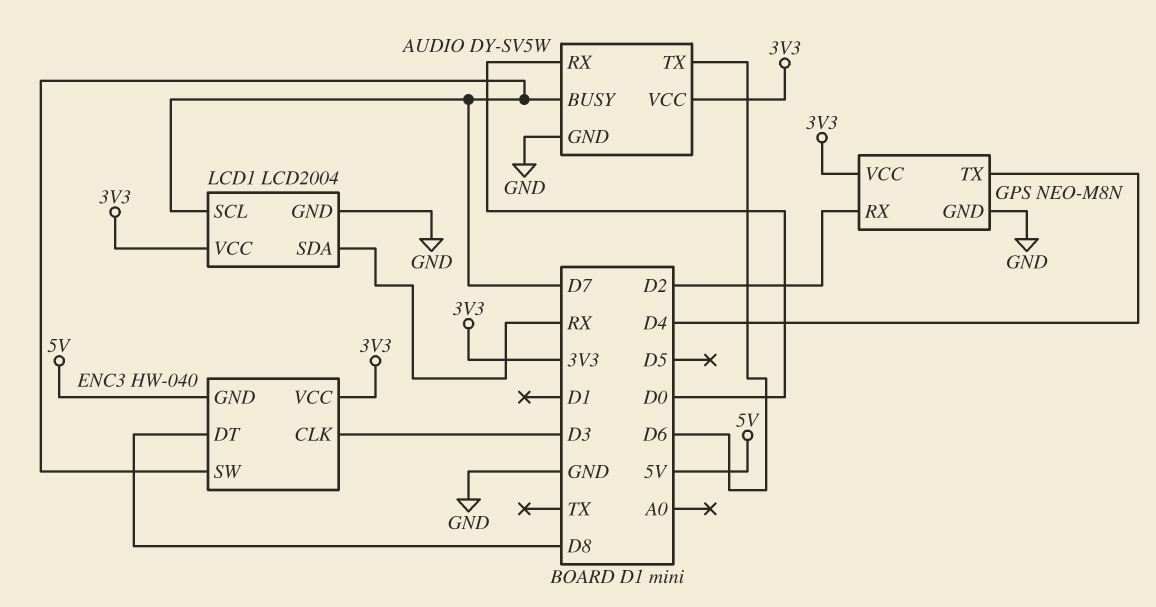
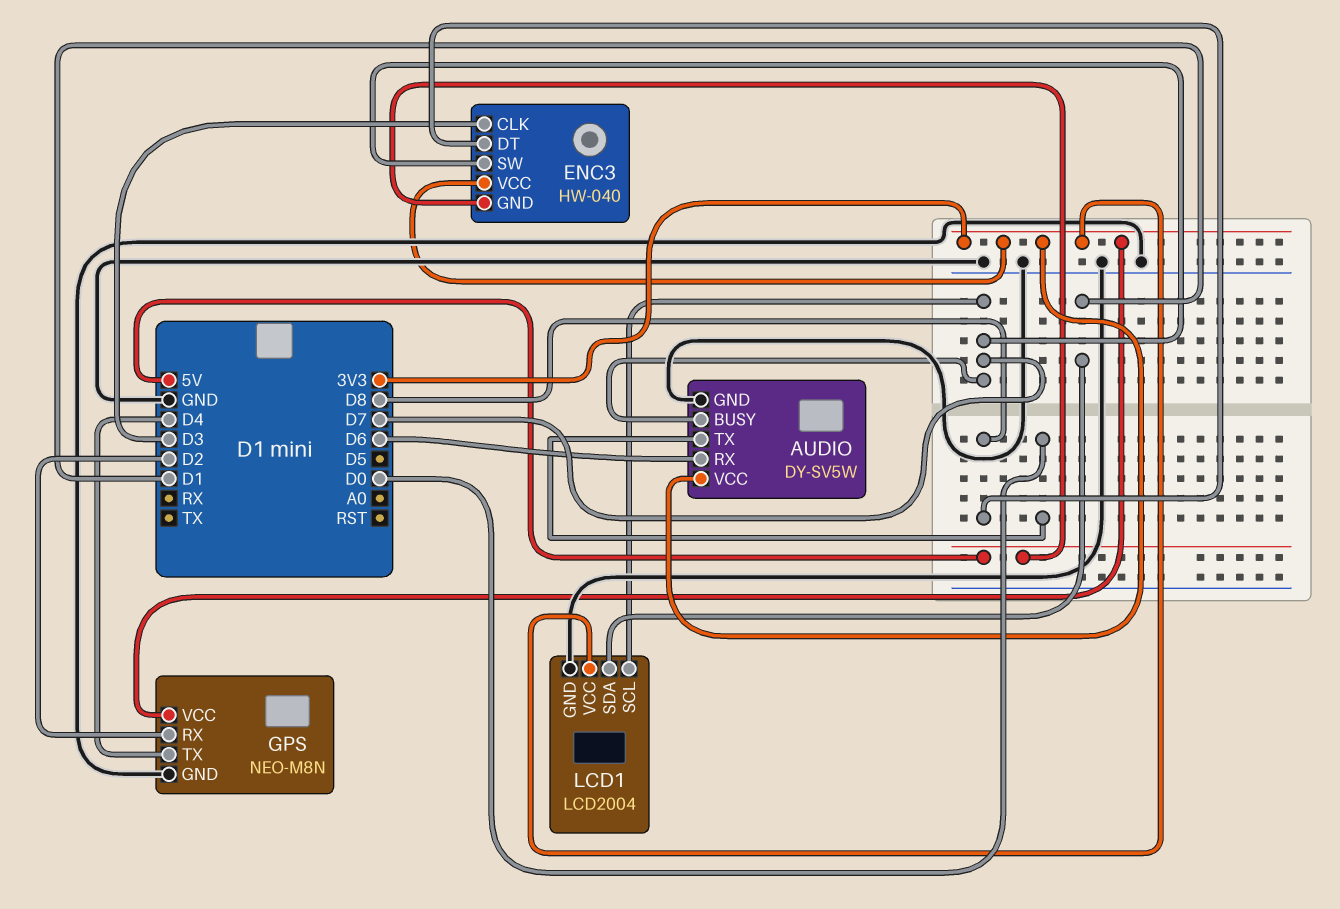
AUDIO pin RX: D0 -> D6
AUDIO pin TX: D6 -> D0
LCD1 pin SDA: RX -> D1

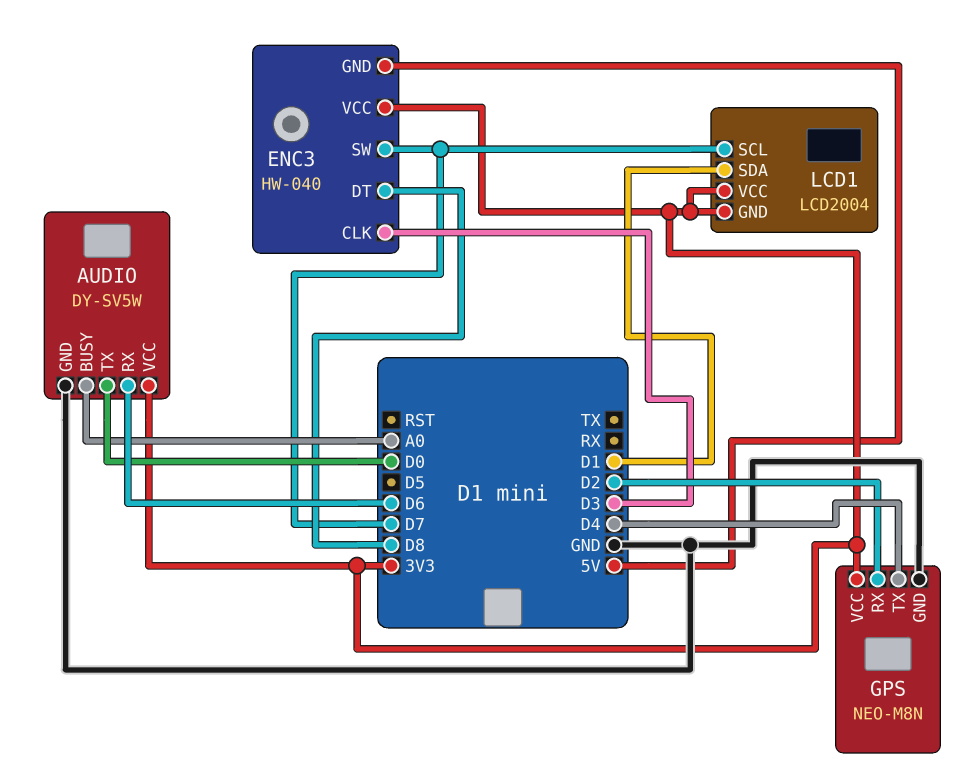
AUDIO pin BUSY: D7 -> A0
LCD1 pin GND: GND -> 3V3

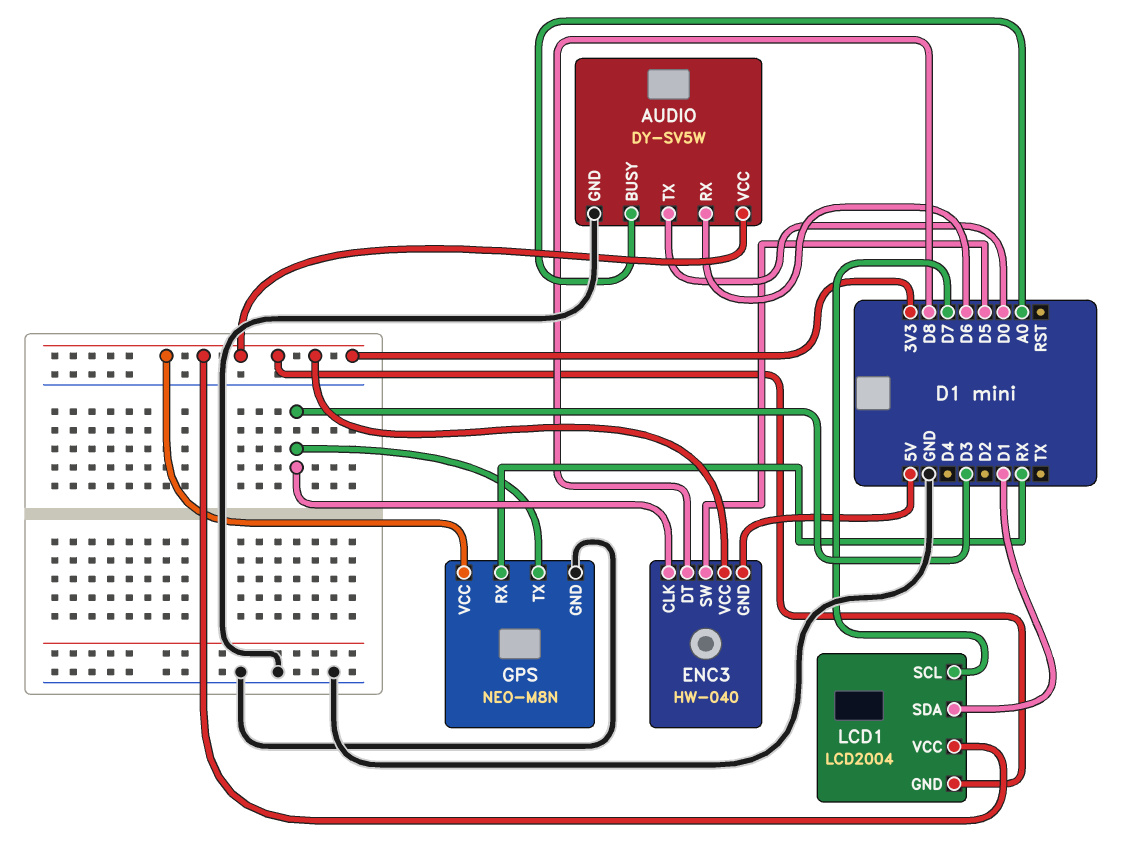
ENC3 pin SW: D7 -> D5
GPS pin RX: D2 -> RX
GPS pin TX: D4 -> D3

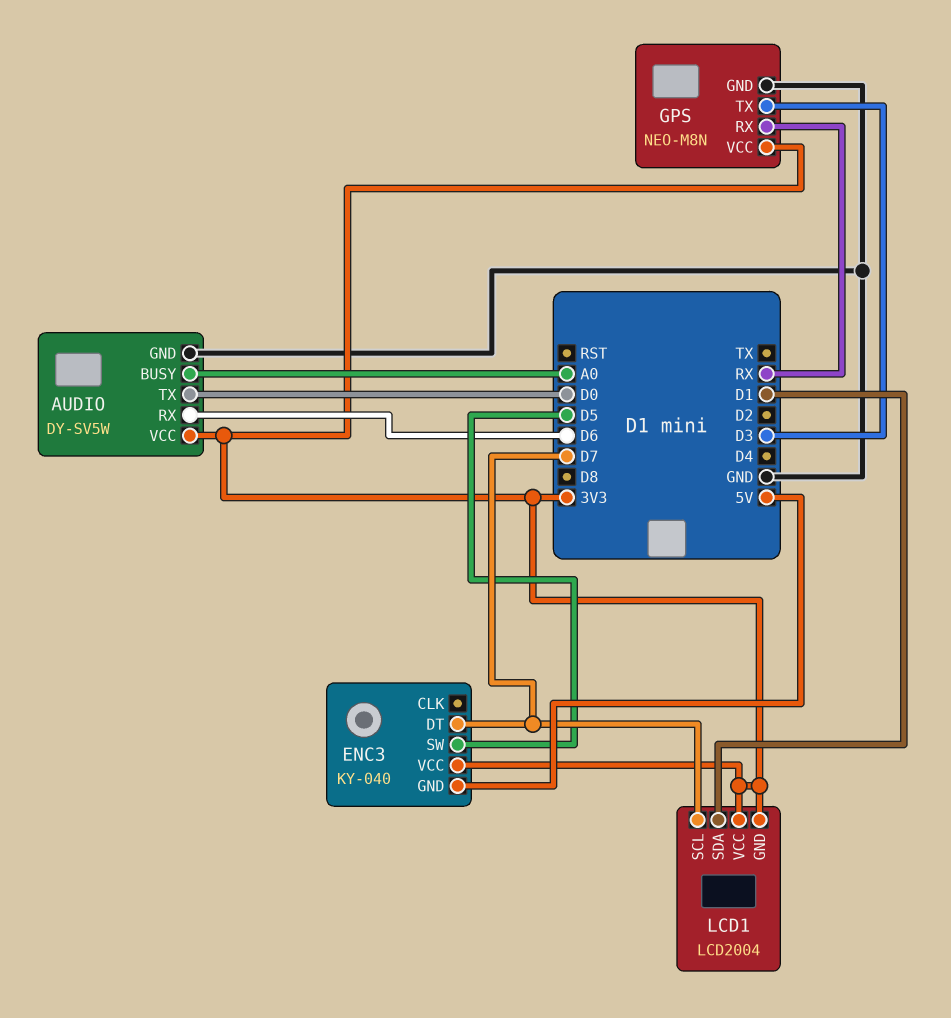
ENC3: HW-040 -> KY-040
ENC3 pin CLK: D3 -> none
ENC3 pin DT: D8 -> D7

